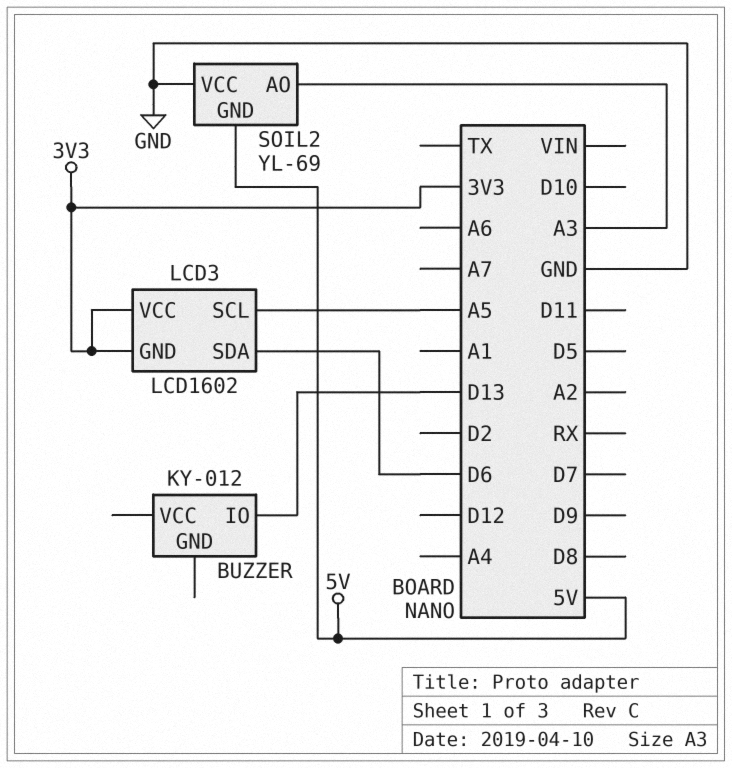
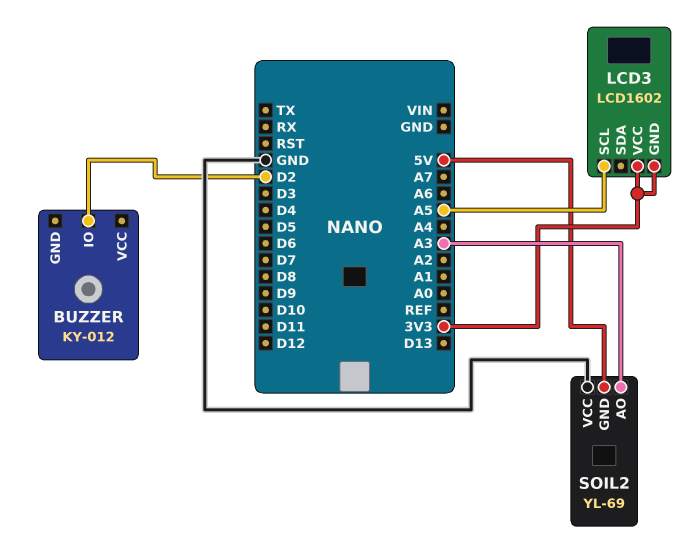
BUZZER pin IO: D13 -> D2
LCD3 pin SDA: D6 -> none

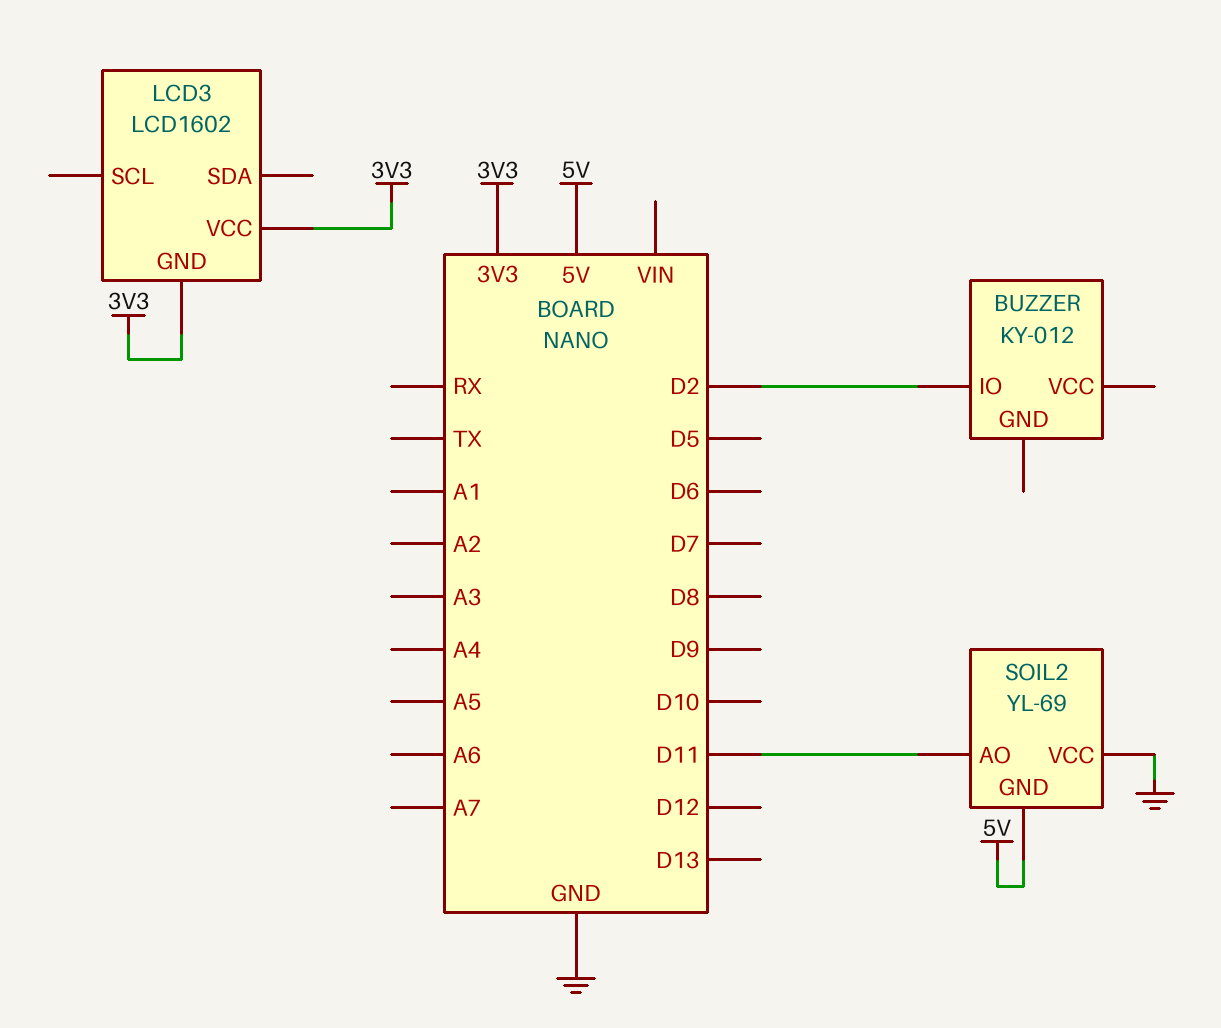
LCD3 pin SCL: A5 -> none
SOIL2 pin AO: A3 -> D11

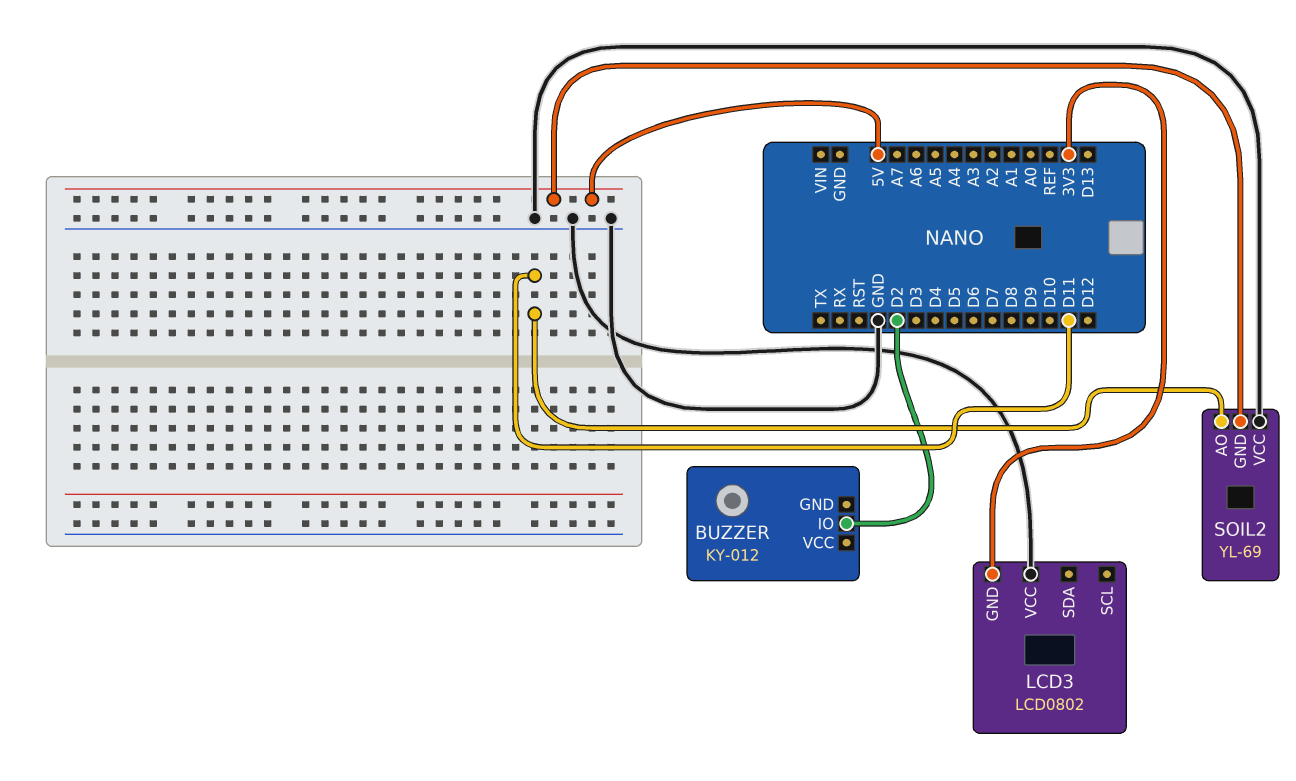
LCD3: LCD1602 -> LCD0802
LCD3 pin VCC: 3V3 -> GND

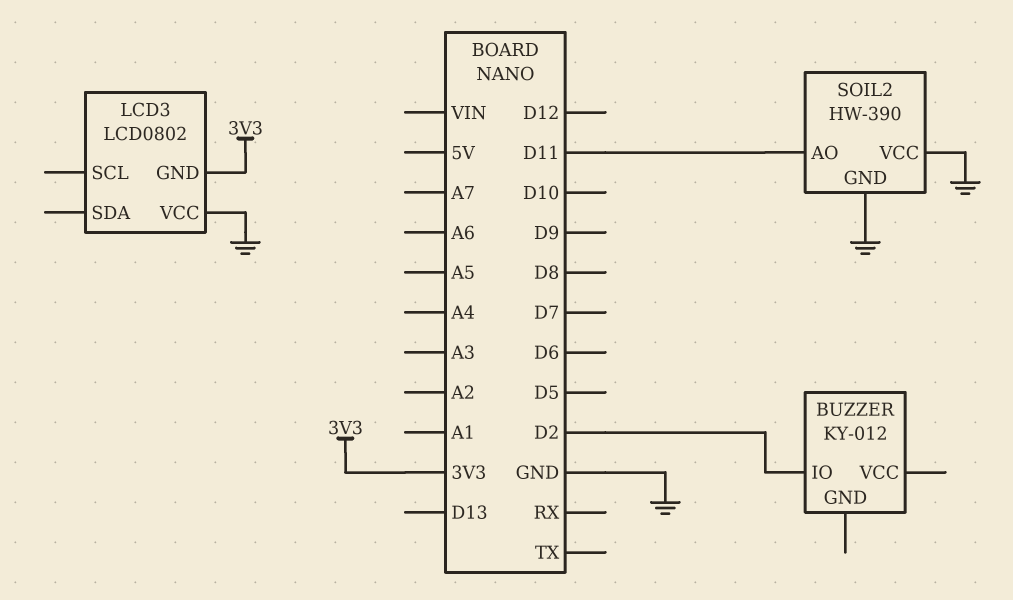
SOIL2: YL-69 -> HW-390
SOIL2 pin GND: 5V -> GND

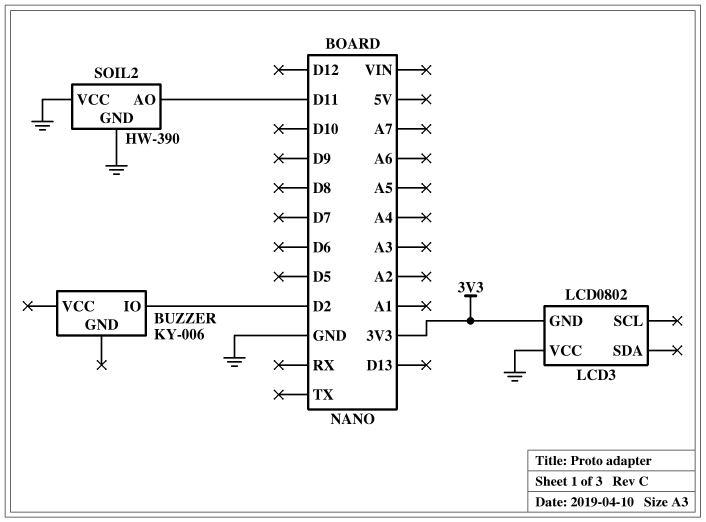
BUZZER: KY-012 -> KY-006

